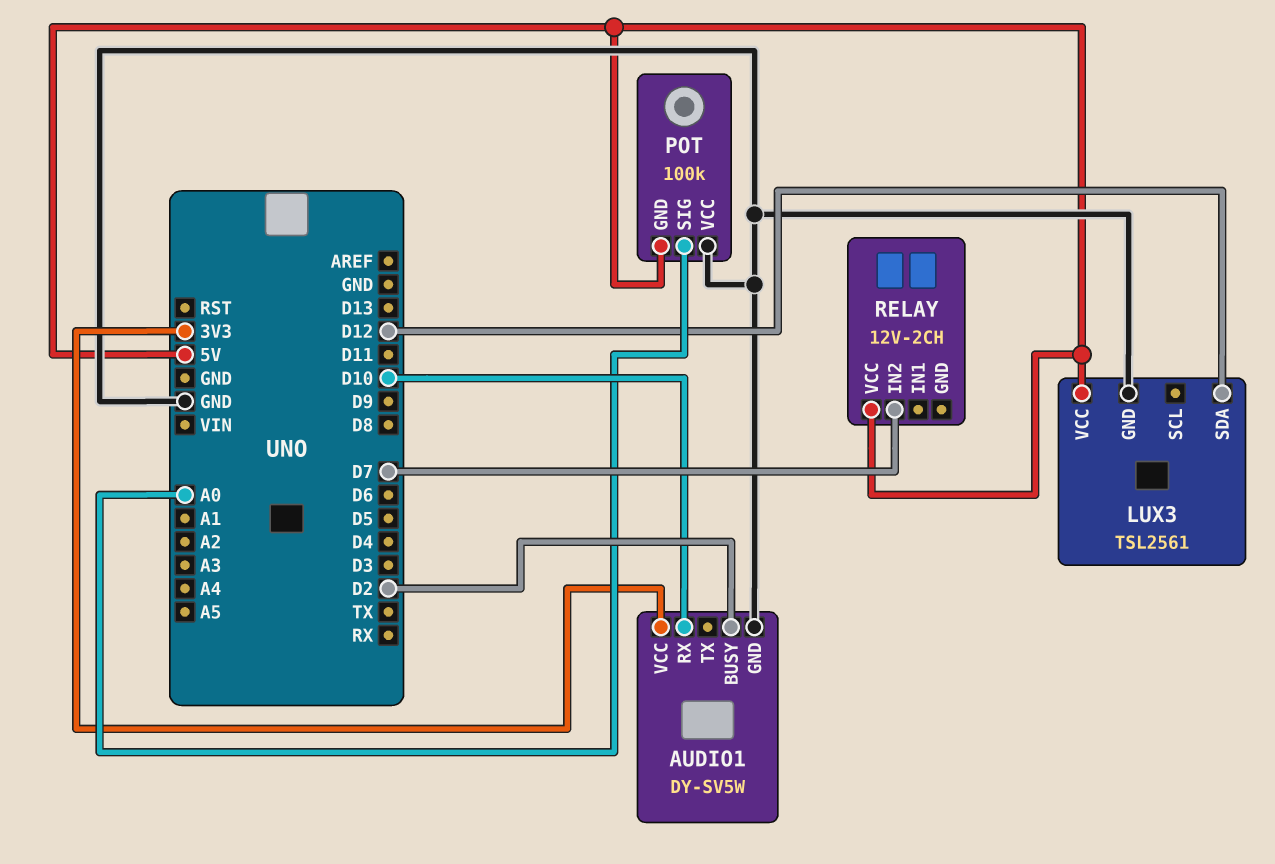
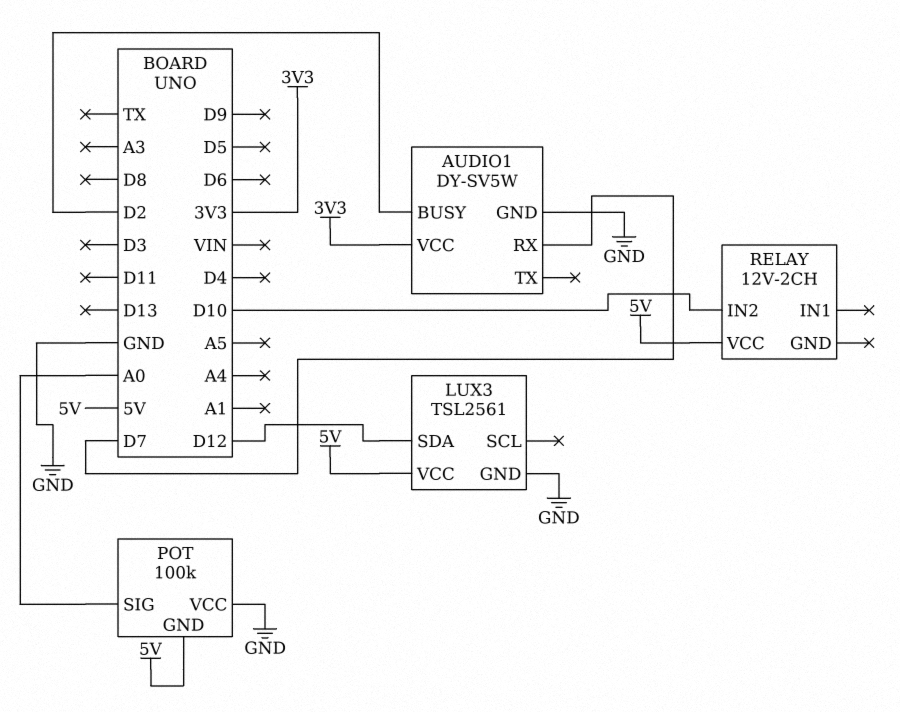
AUDIO1 pin RX: D10 -> D7
RELAY pin IN2: D7 -> D10

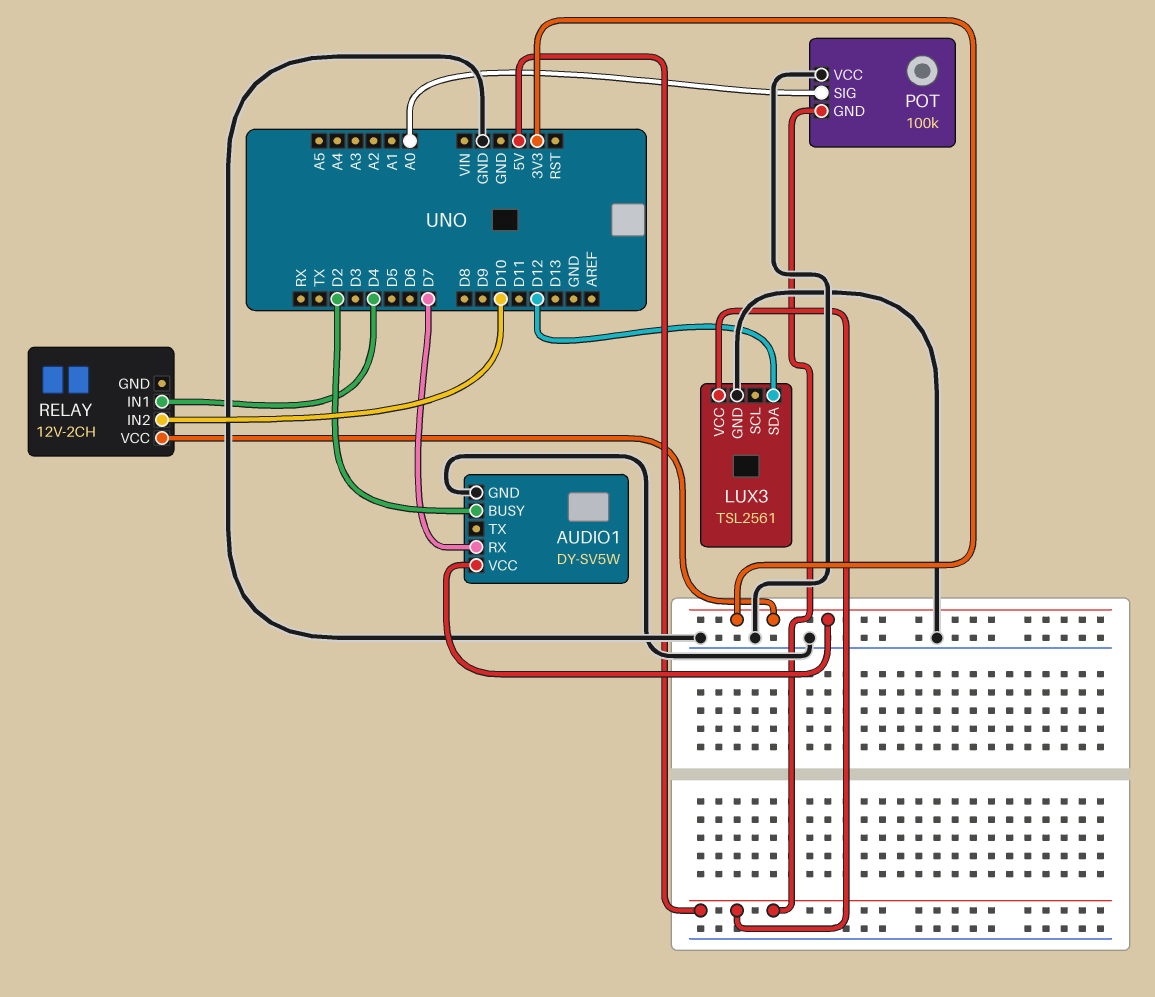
RELAY pin IN1: none -> D4
RELAY pin VCC: 5V -> 3V3

